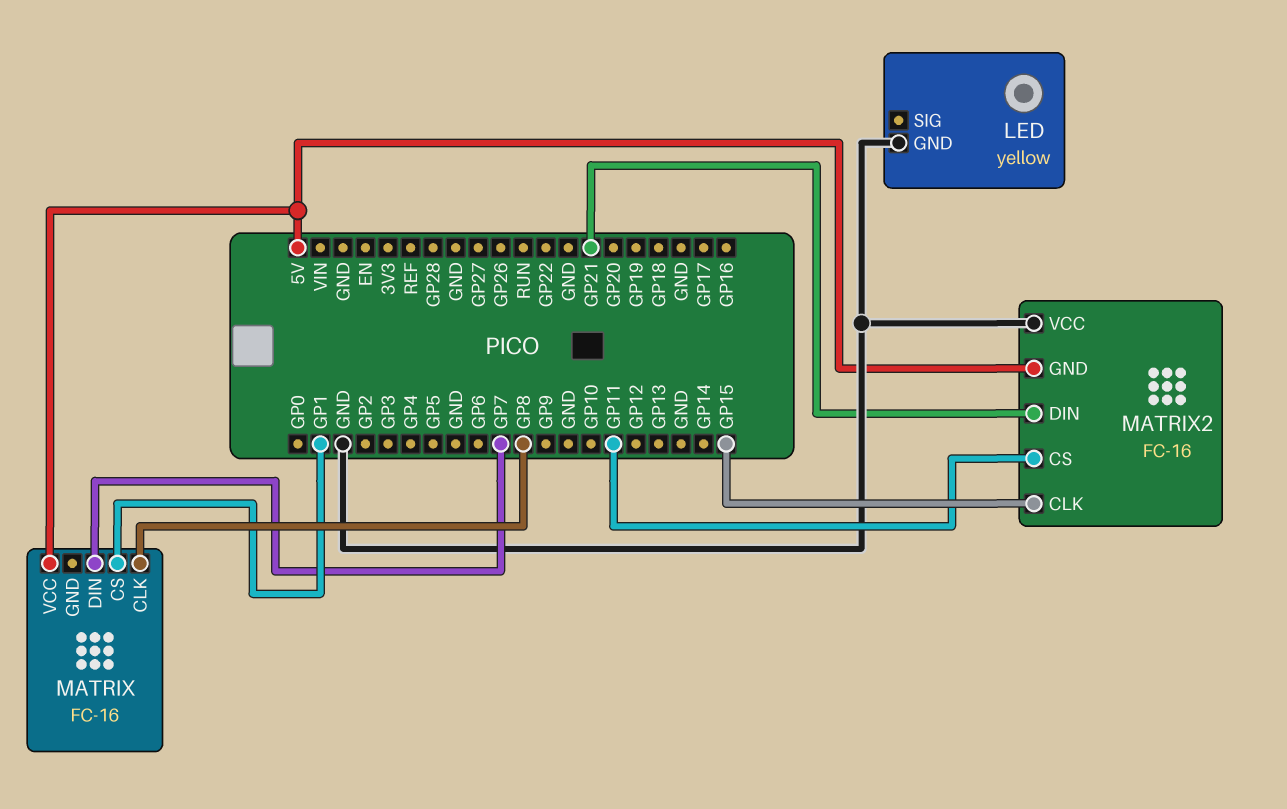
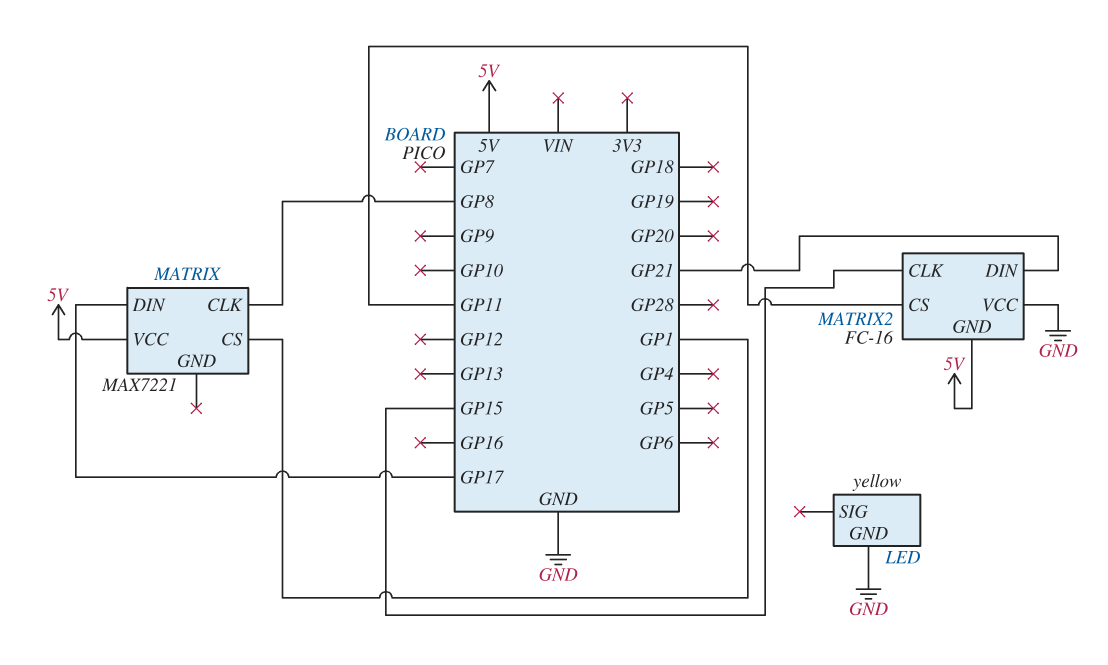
MATRIX: FC-16 -> MAX7221
MATRIX pin DIN: GP7 -> GP17

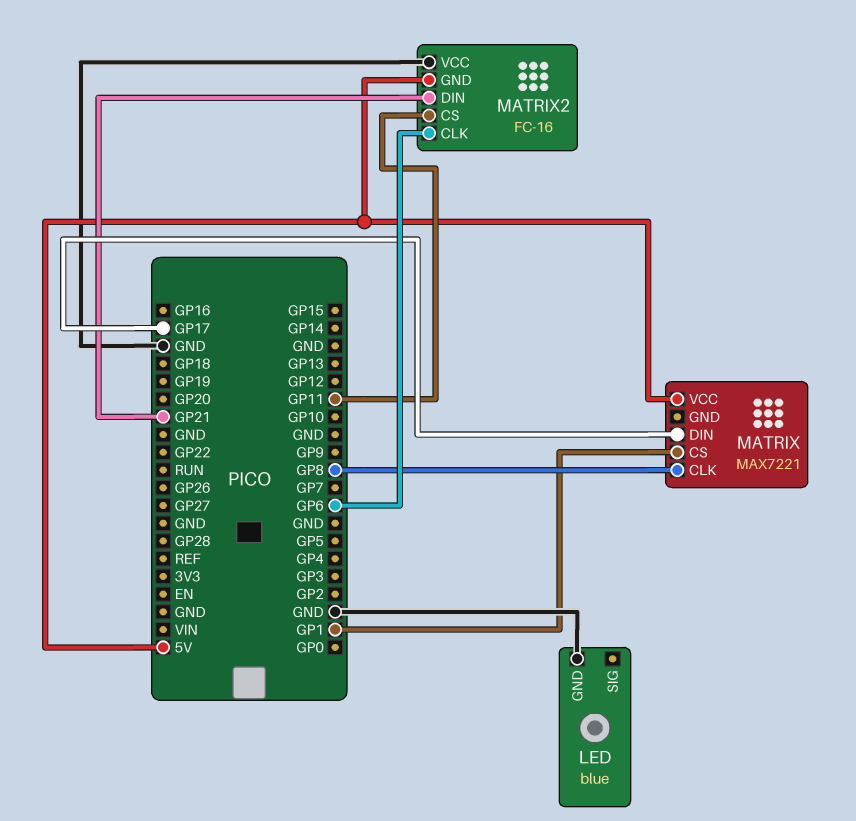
LED: yellow -> blue
MATRIX2 pin CLK: GP15 -> GP6

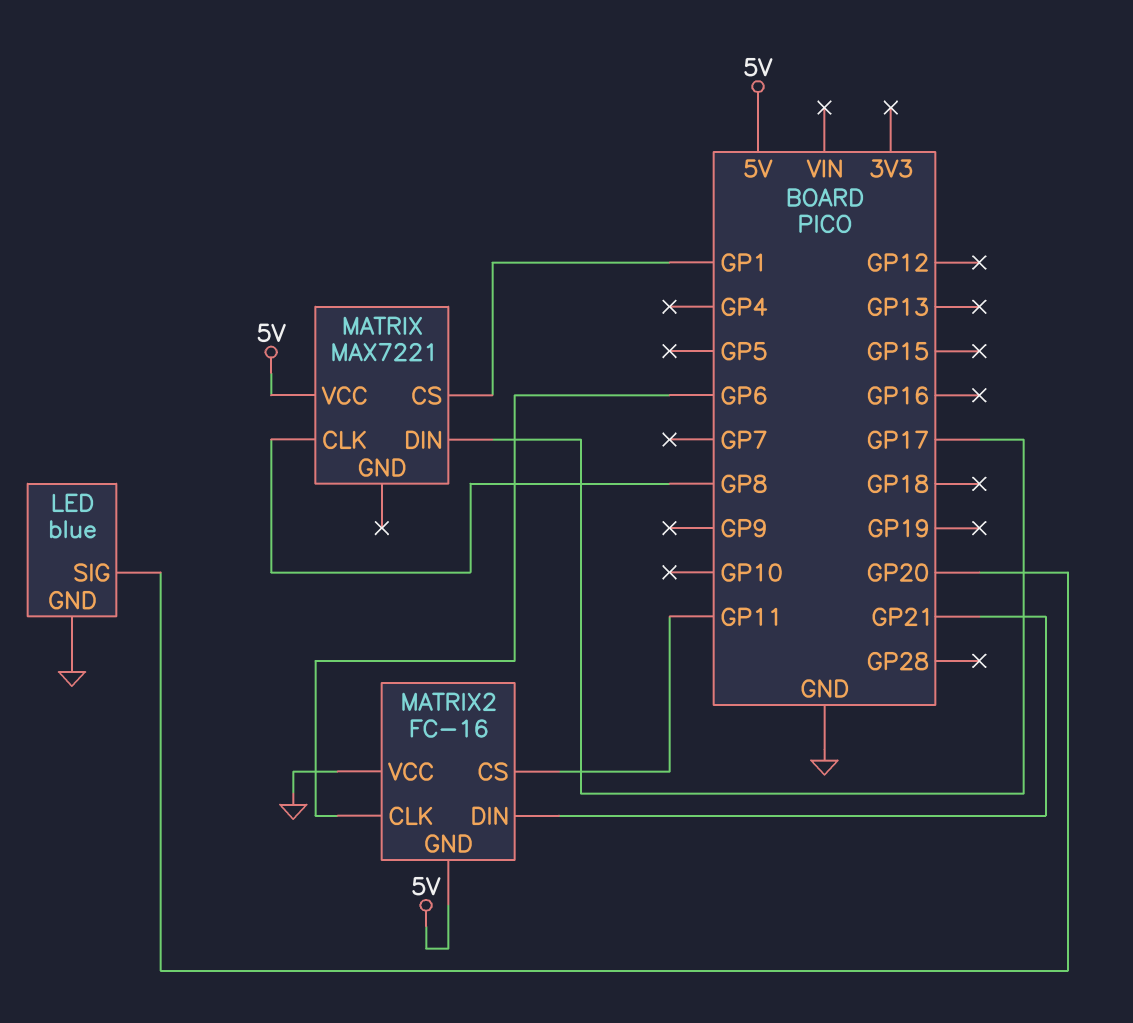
LED pin SIG: none -> GP20

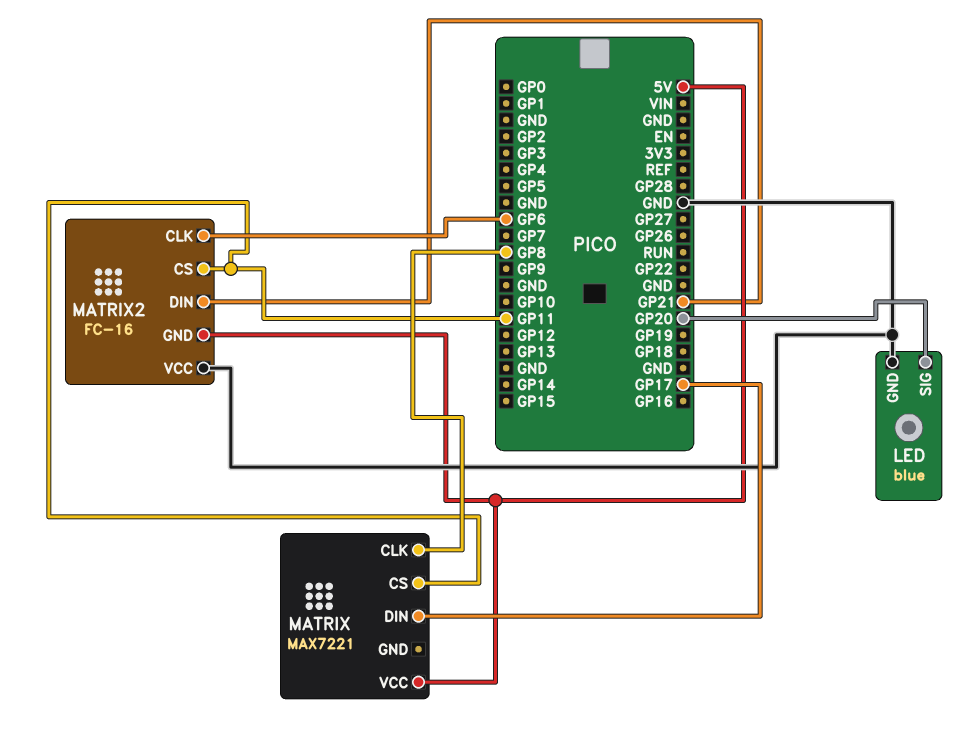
MATRIX pin CS: GP1 -> GP11

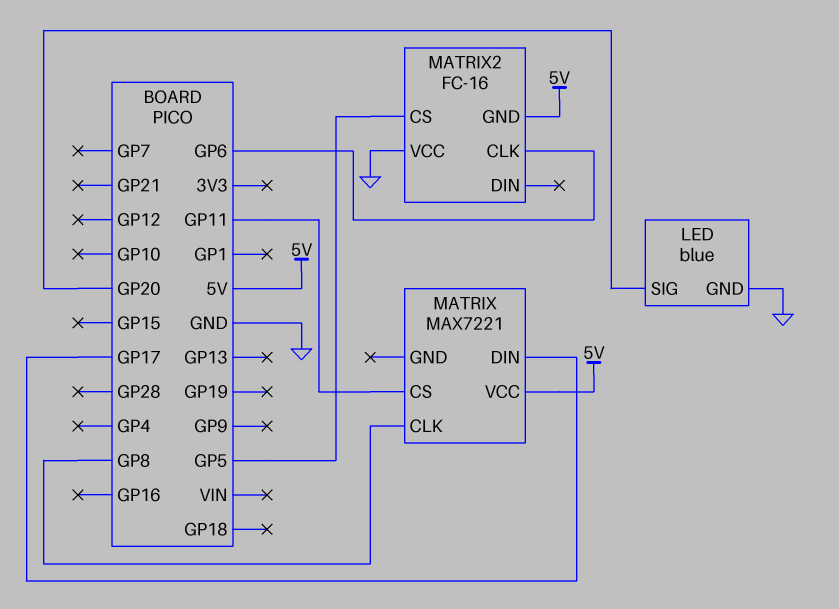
MATRIX2 pin CS: GP11 -> GP5
MATRIX2 pin DIN: GP21 -> none

